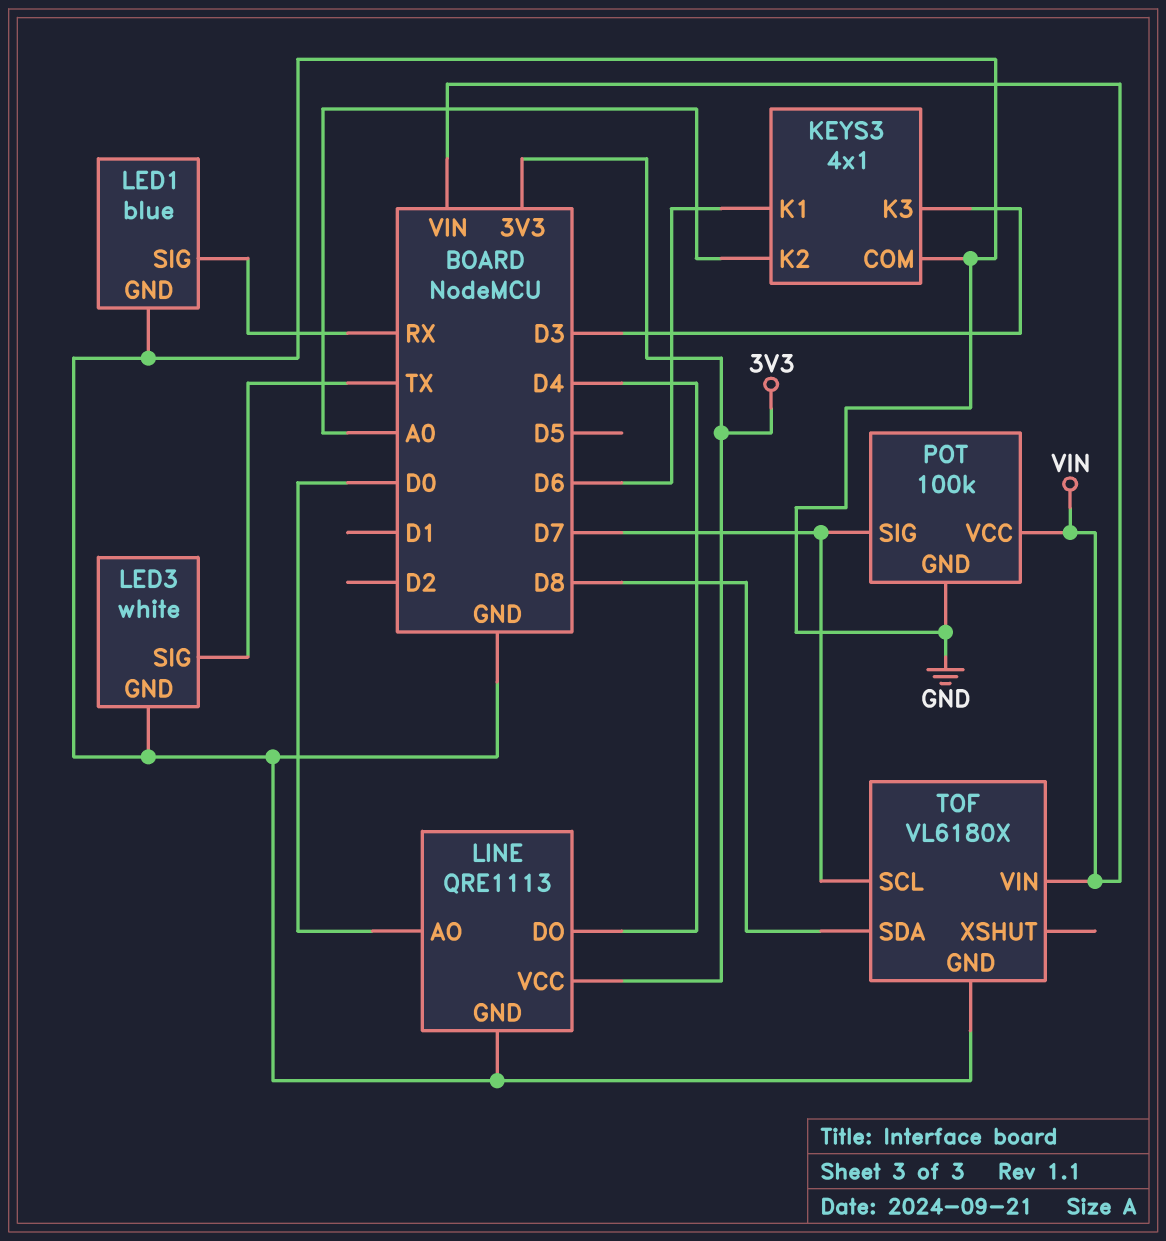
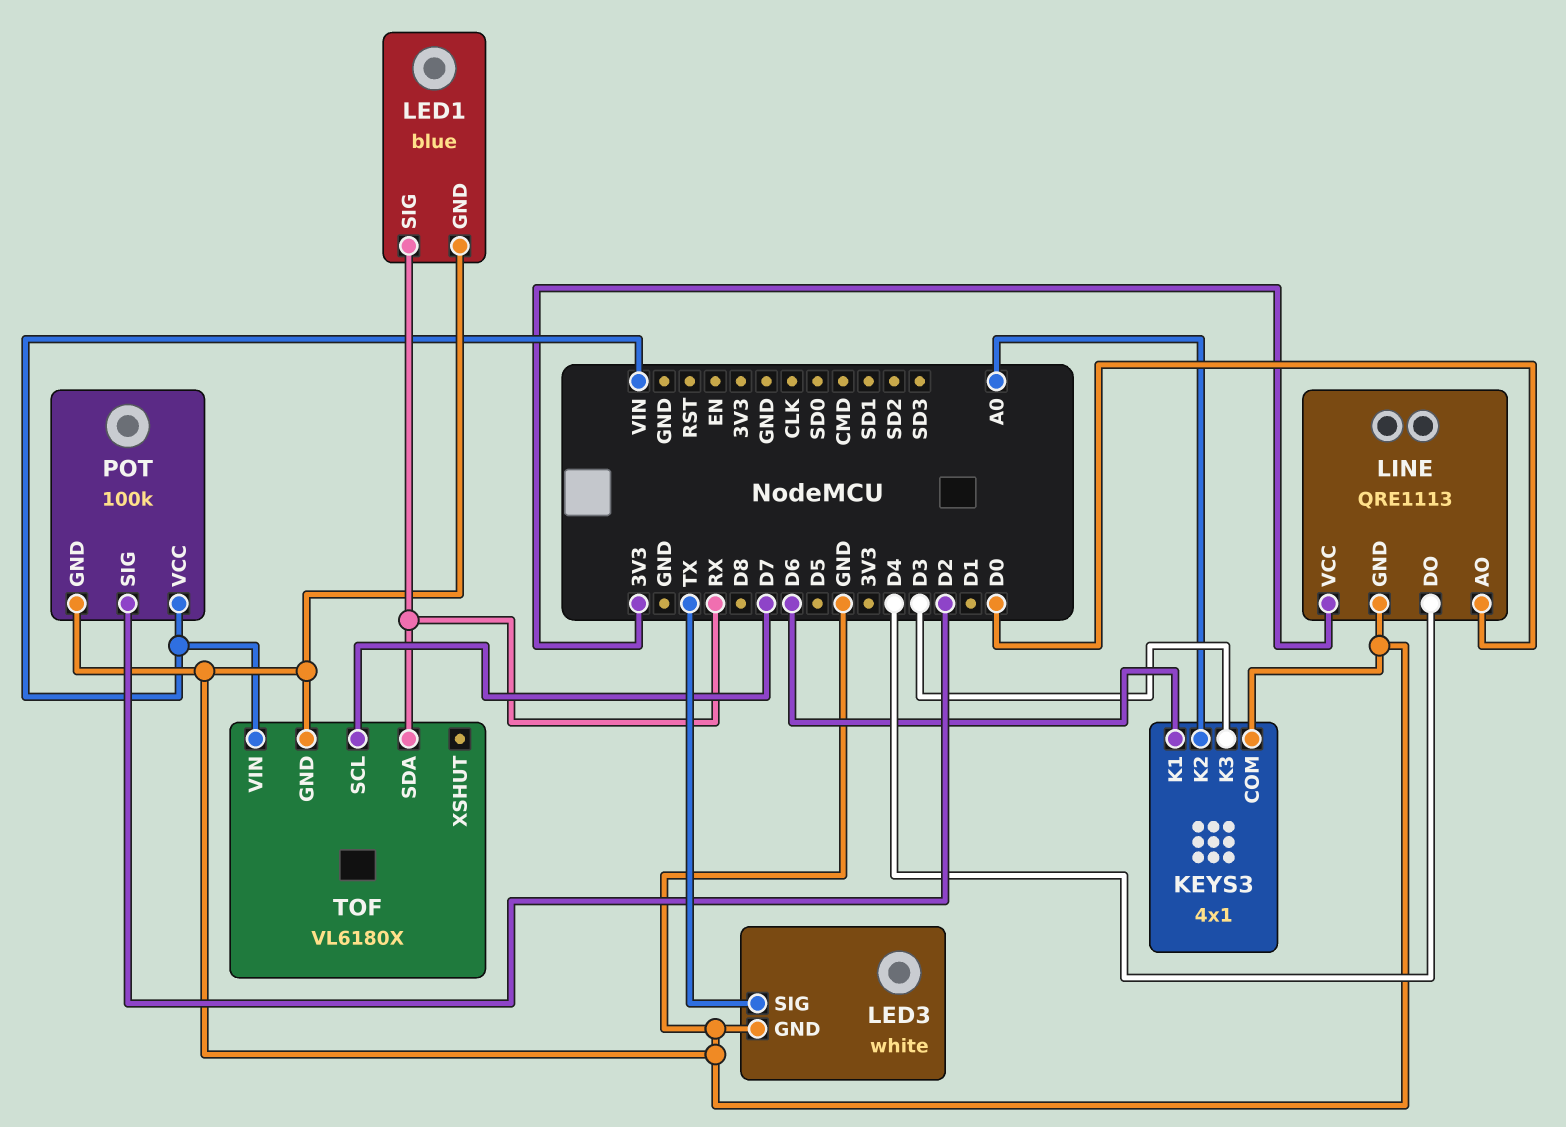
POT pin SIG: D7 -> D2
TOF pin SDA: D8 -> RX

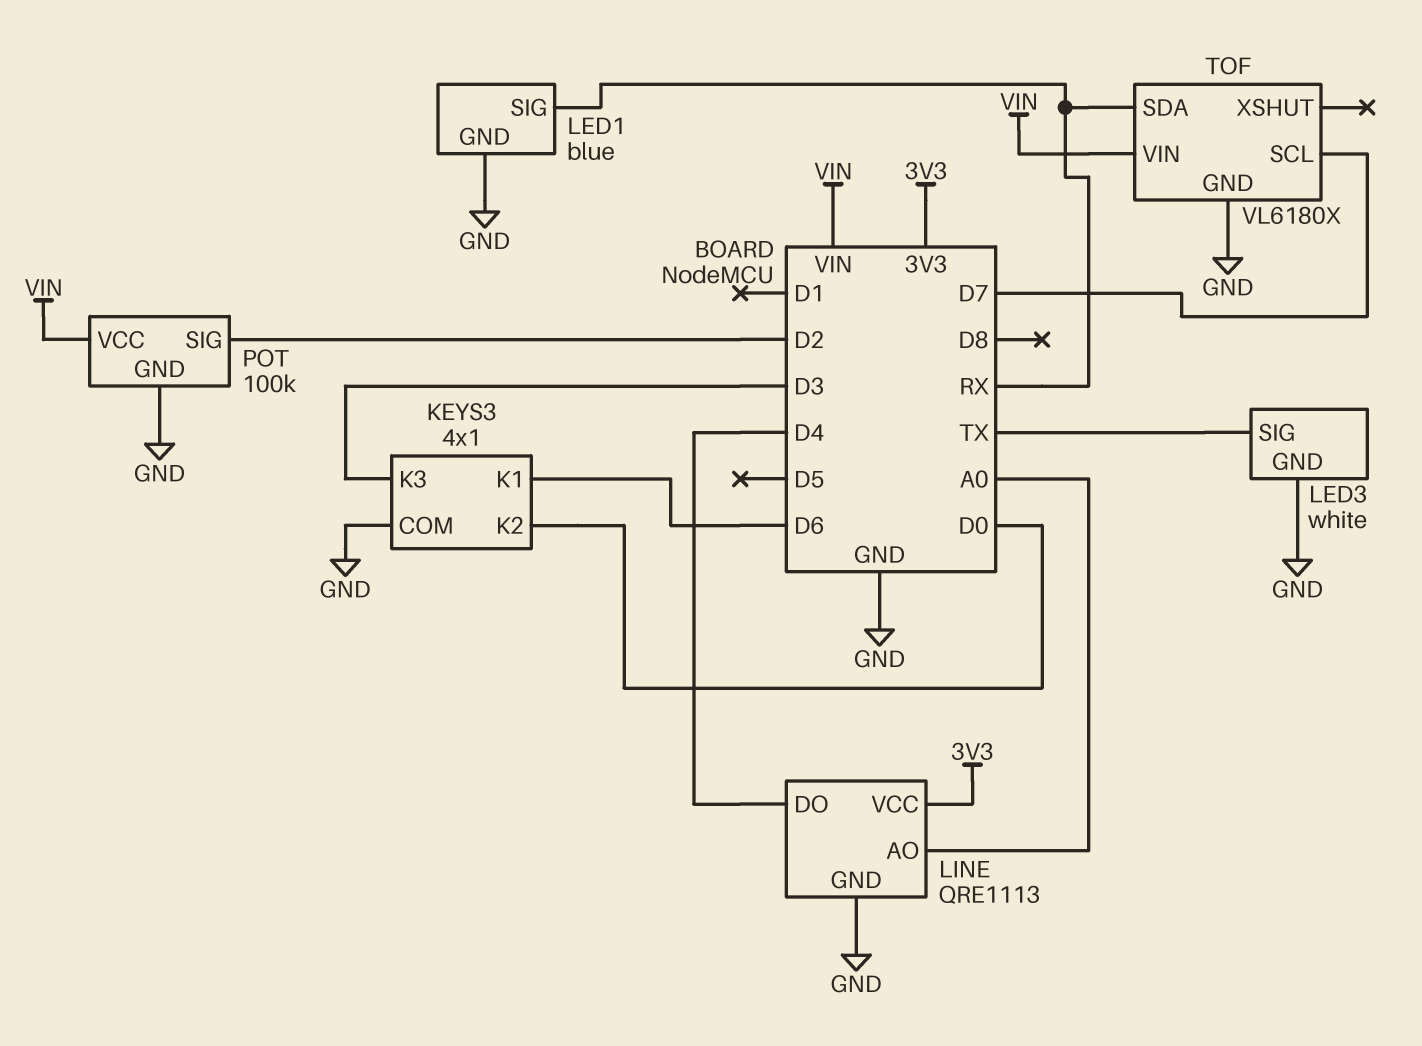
KEYS3 pin K2: A0 -> D0
LINE pin AO: D0 -> A0

